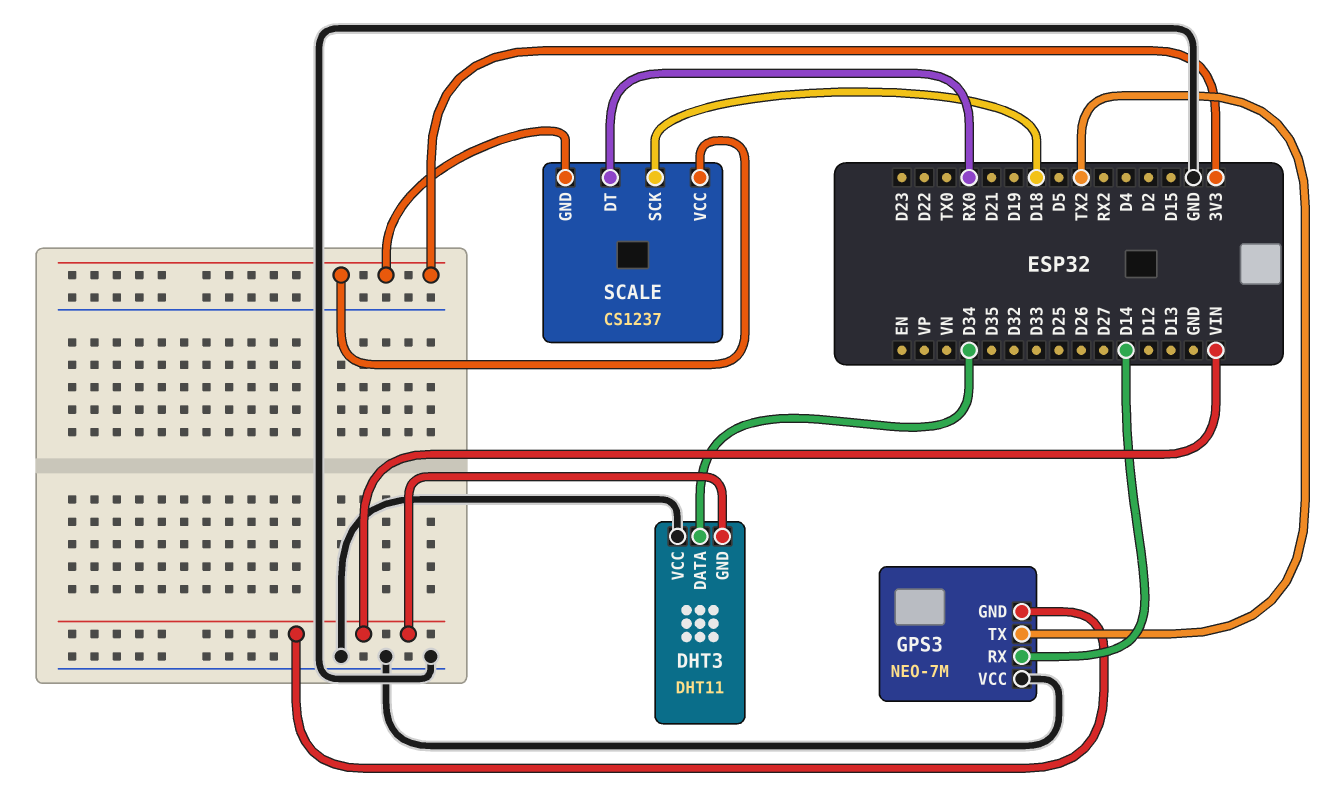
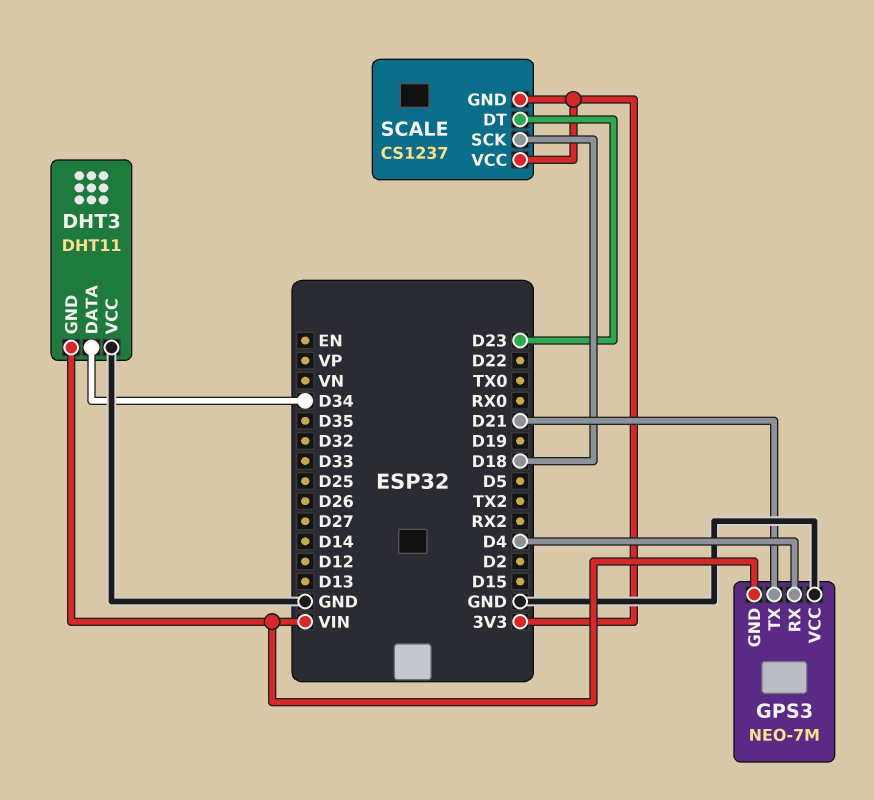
GPS3 pin RX: D14 -> D4
GPS3 pin TX: TX2 -> D21
SCALE pin DT: RX0 -> D23

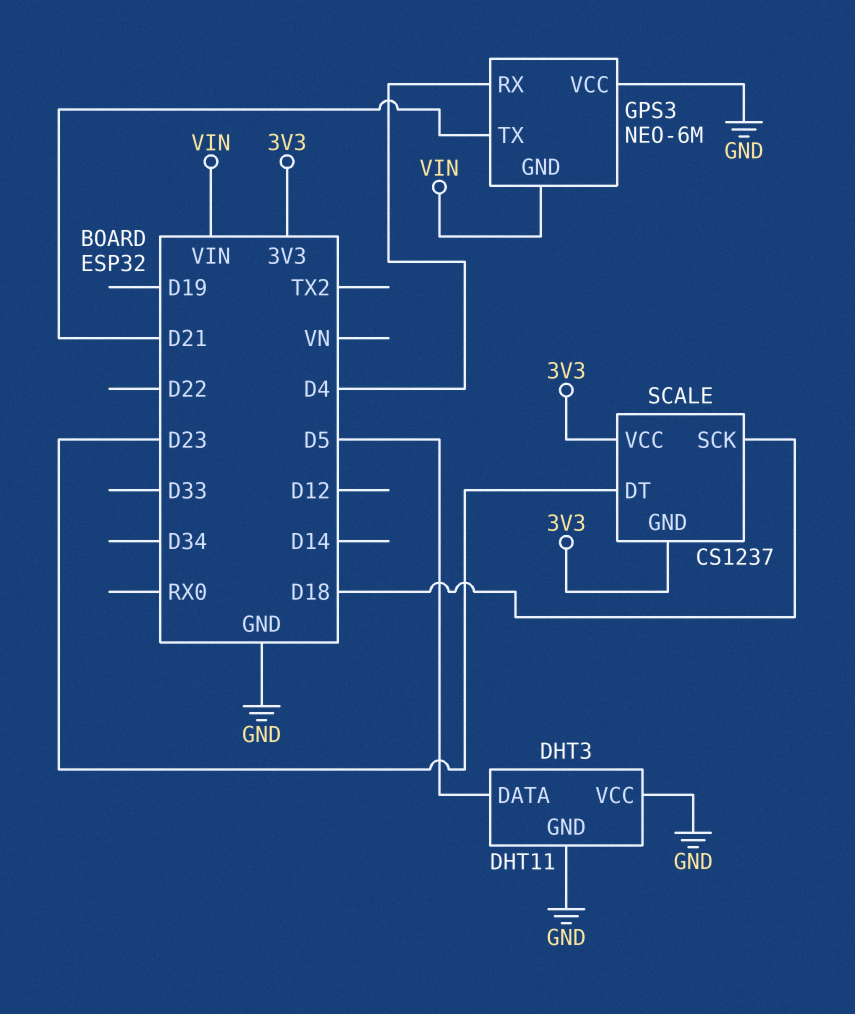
DHT3 pin DATA: D34 -> D5
DHT3 pin GND: VIN -> GND
GPS3: NEO-7M -> NEO-6M

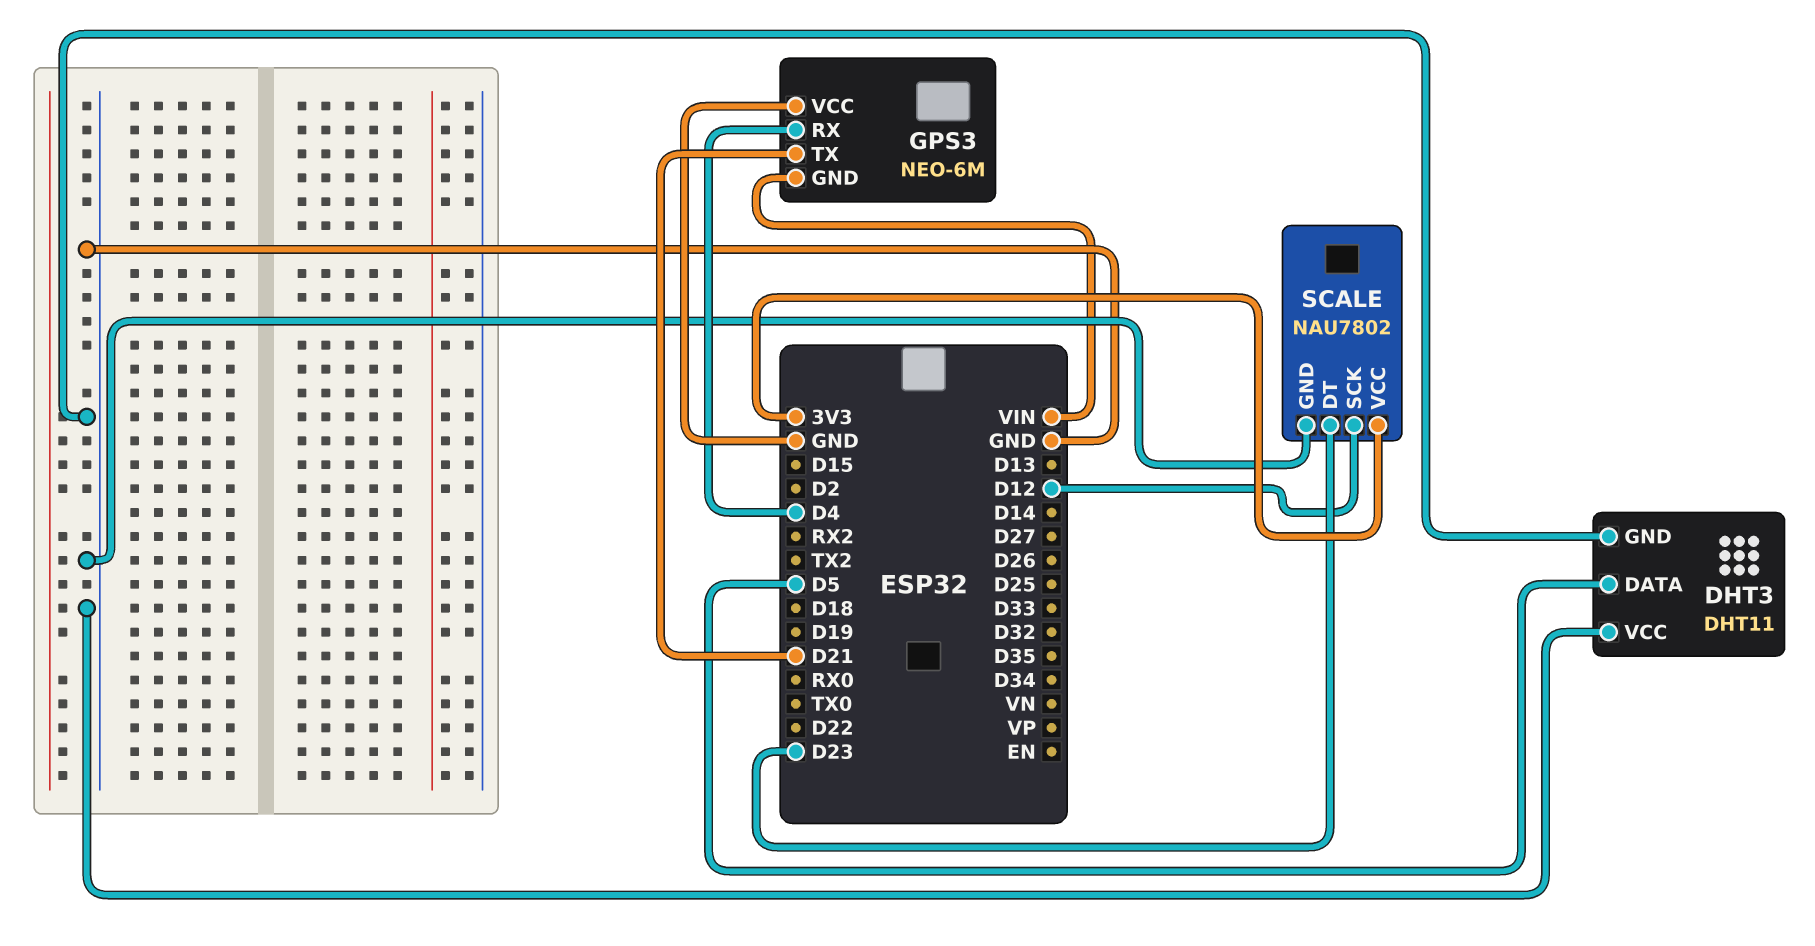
SCALE: CS1237 -> NAU7802
SCALE pin GND: 3V3 -> GND
SCALE pin SCK: D18 -> D12

